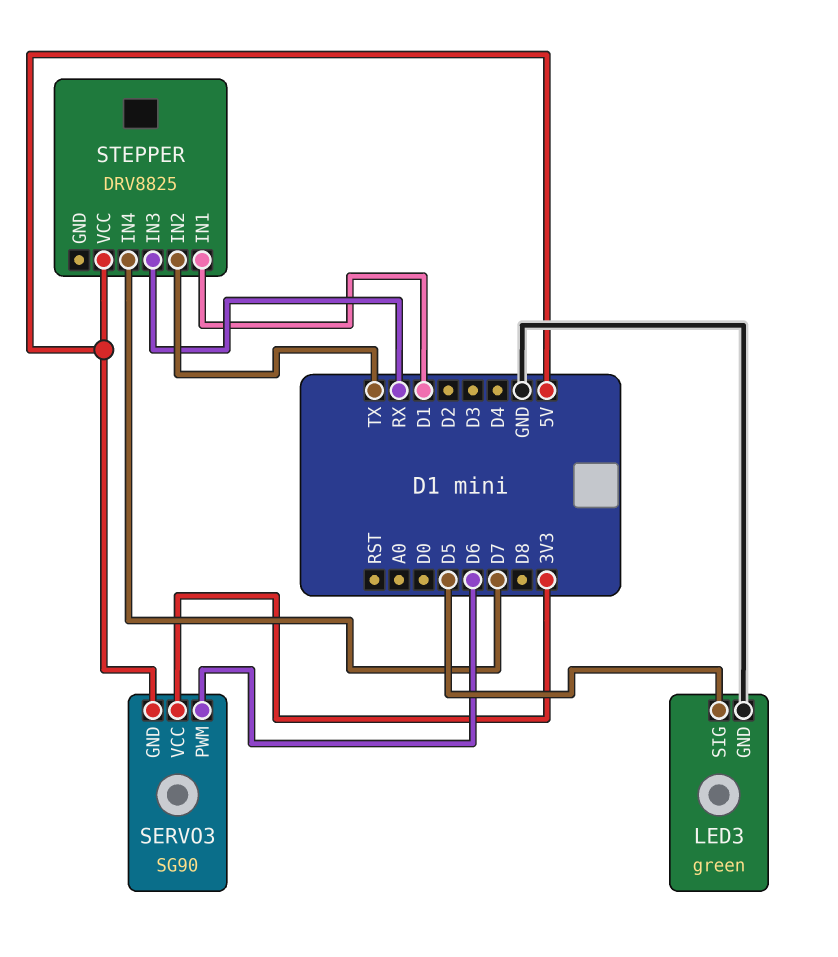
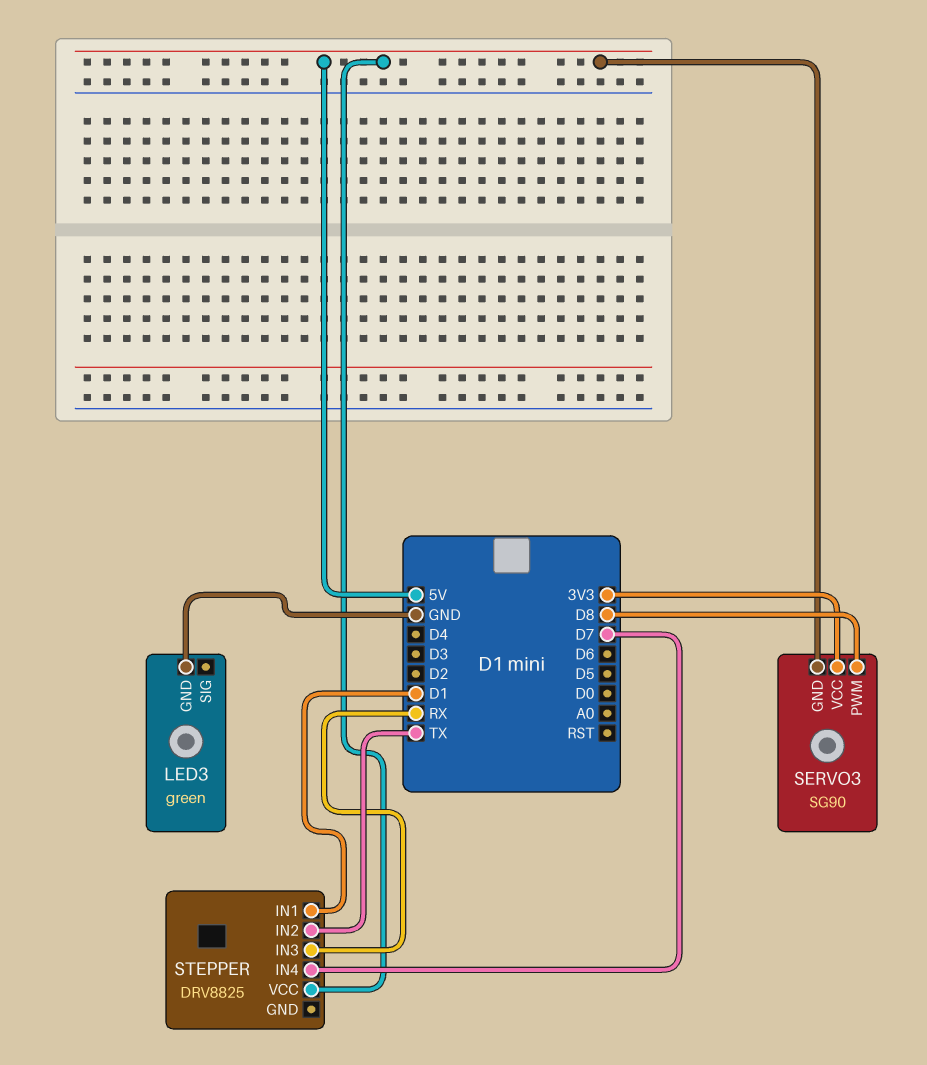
LED3 pin SIG: D5 -> none
SERVO3 pin PWM: D6 -> D8

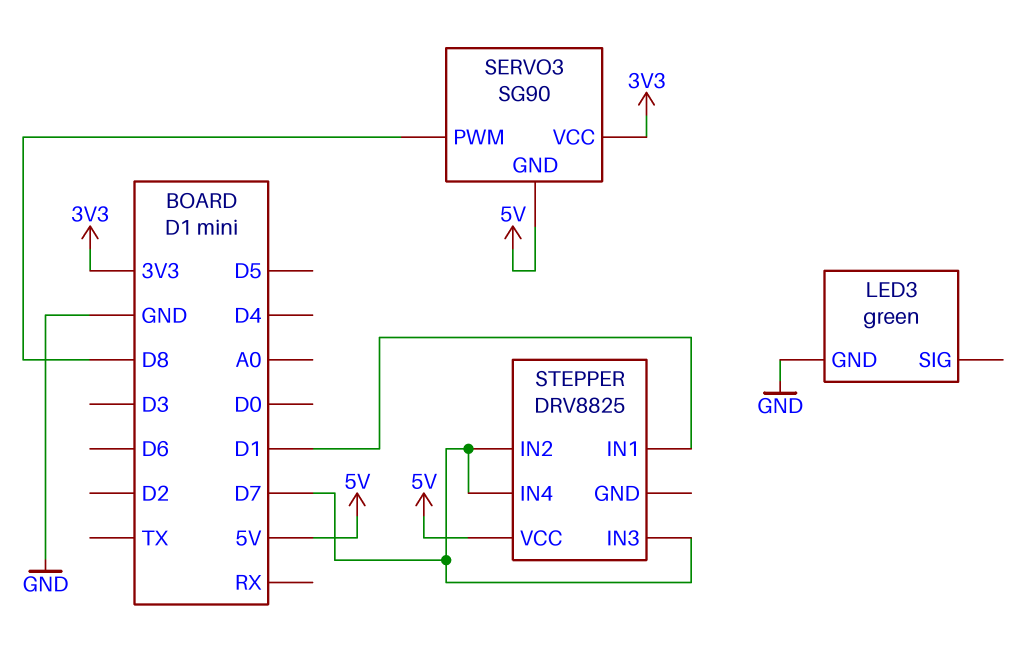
STEPPER pin IN2: TX -> D7
STEPPER pin IN3: RX -> D7

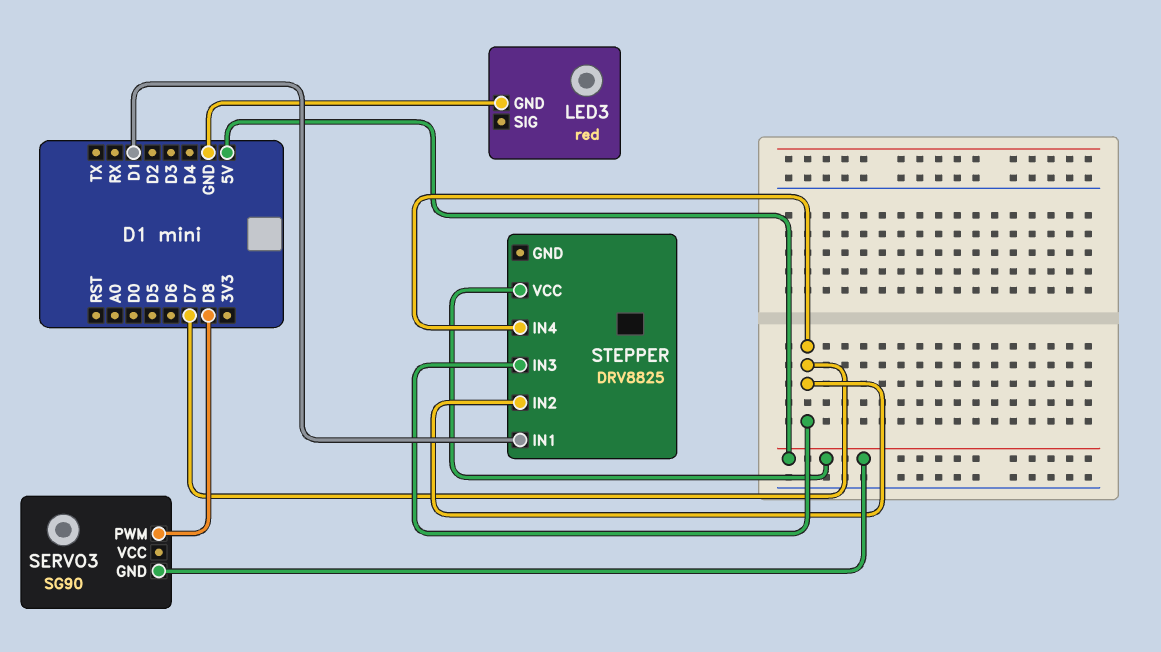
LED3: green -> red
SERVO3 pin VCC: 3V3 -> none

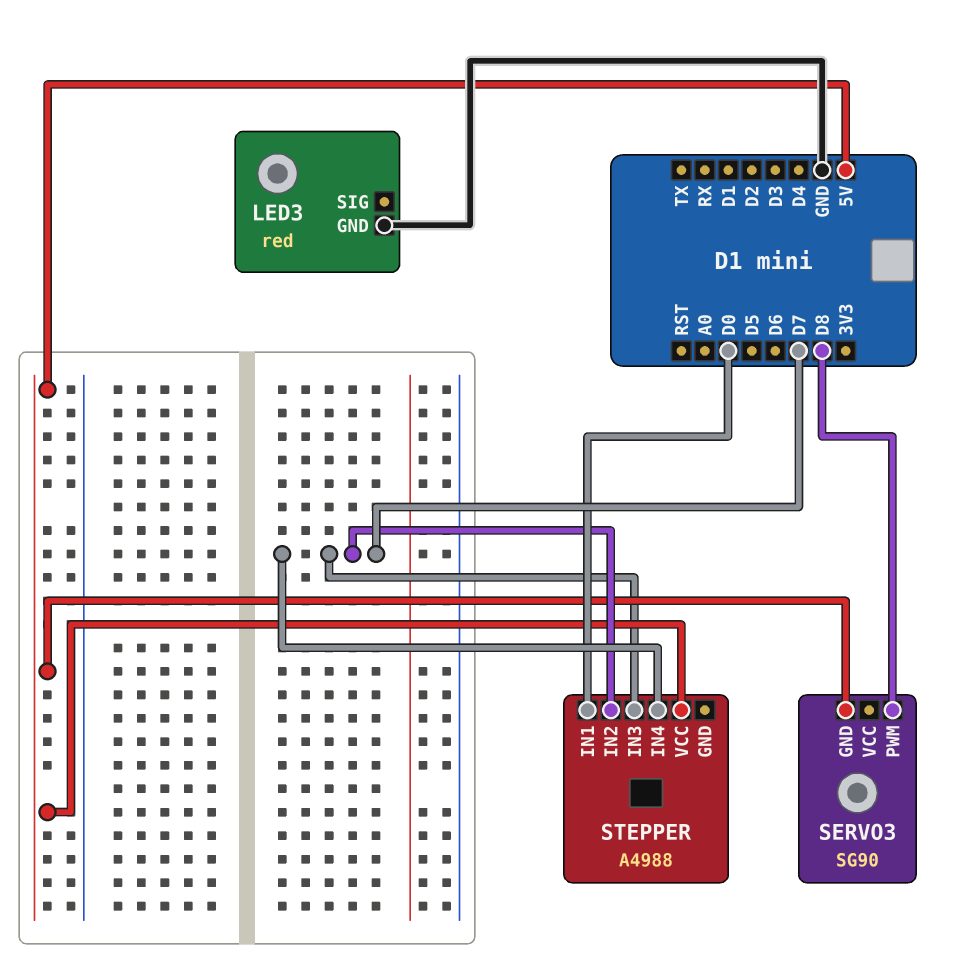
STEPPER: DRV8825 -> A4988
STEPPER pin IN1: D1 -> D0

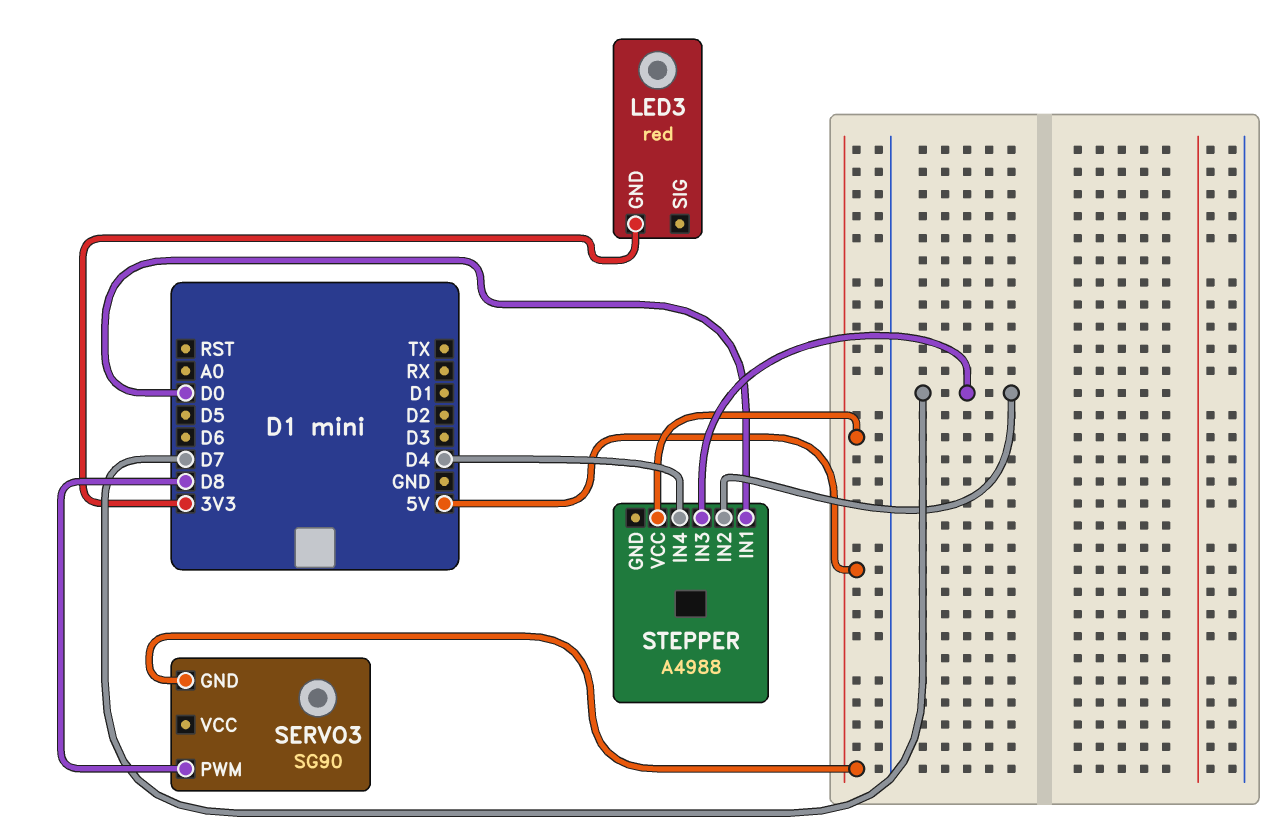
LED3 pin GND: GND -> 3V3
STEPPER pin IN4: D7 -> D4

